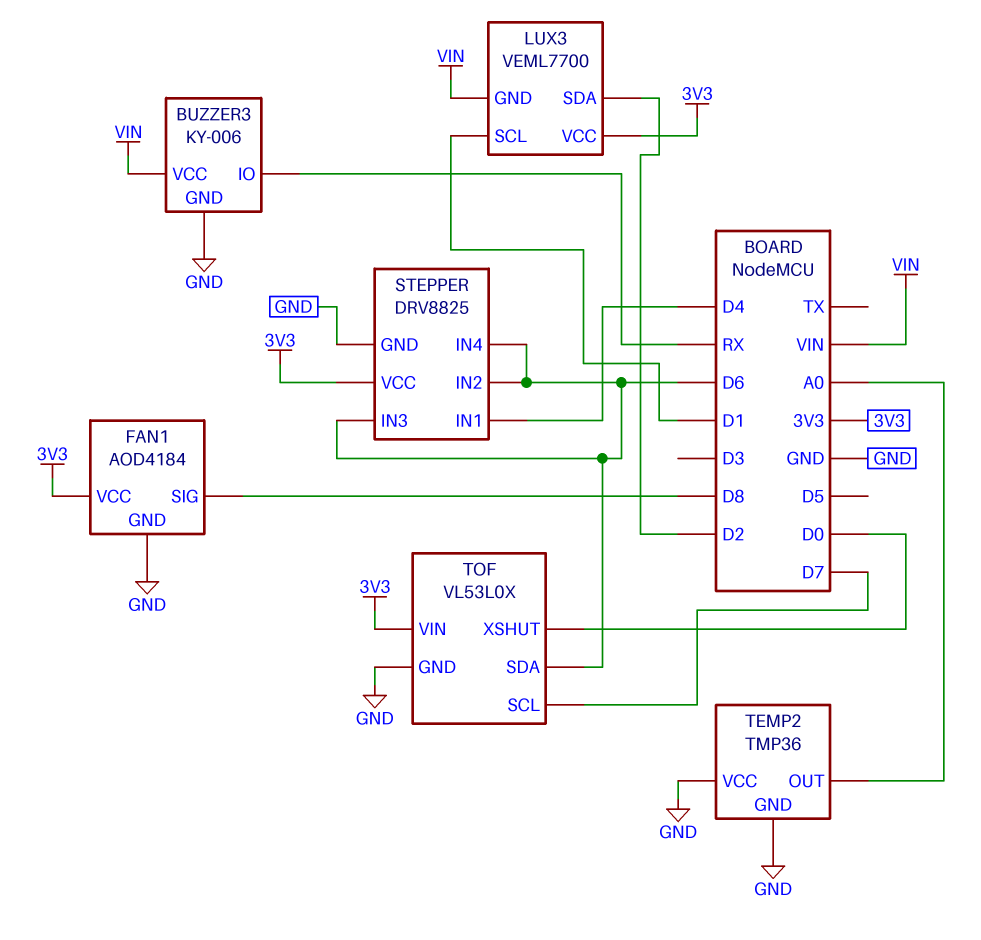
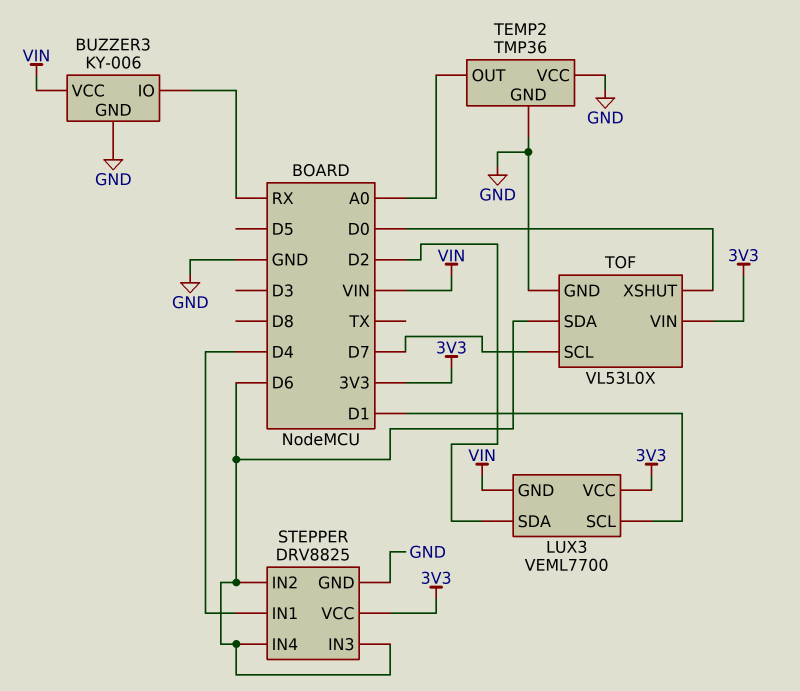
FAN1: AOD4184 -> none
FAN1 pin GND: GND -> none
FAN1 pin SIG: D8 -> none
FAN1 pin VCC: 3V3 -> none

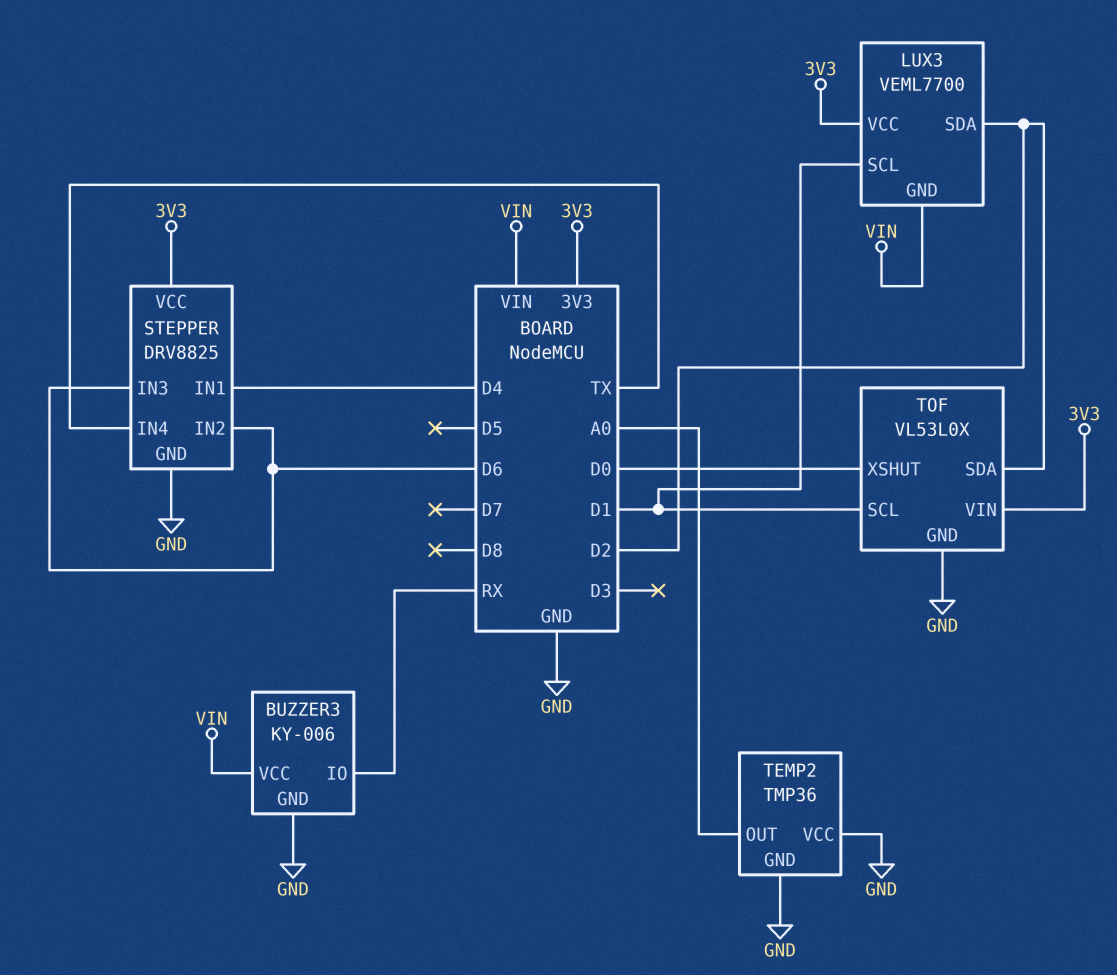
STEPPER pin IN4: D6 -> TX
TOF pin SCL: D7 -> D1
TOF pin SDA: D6 -> D2

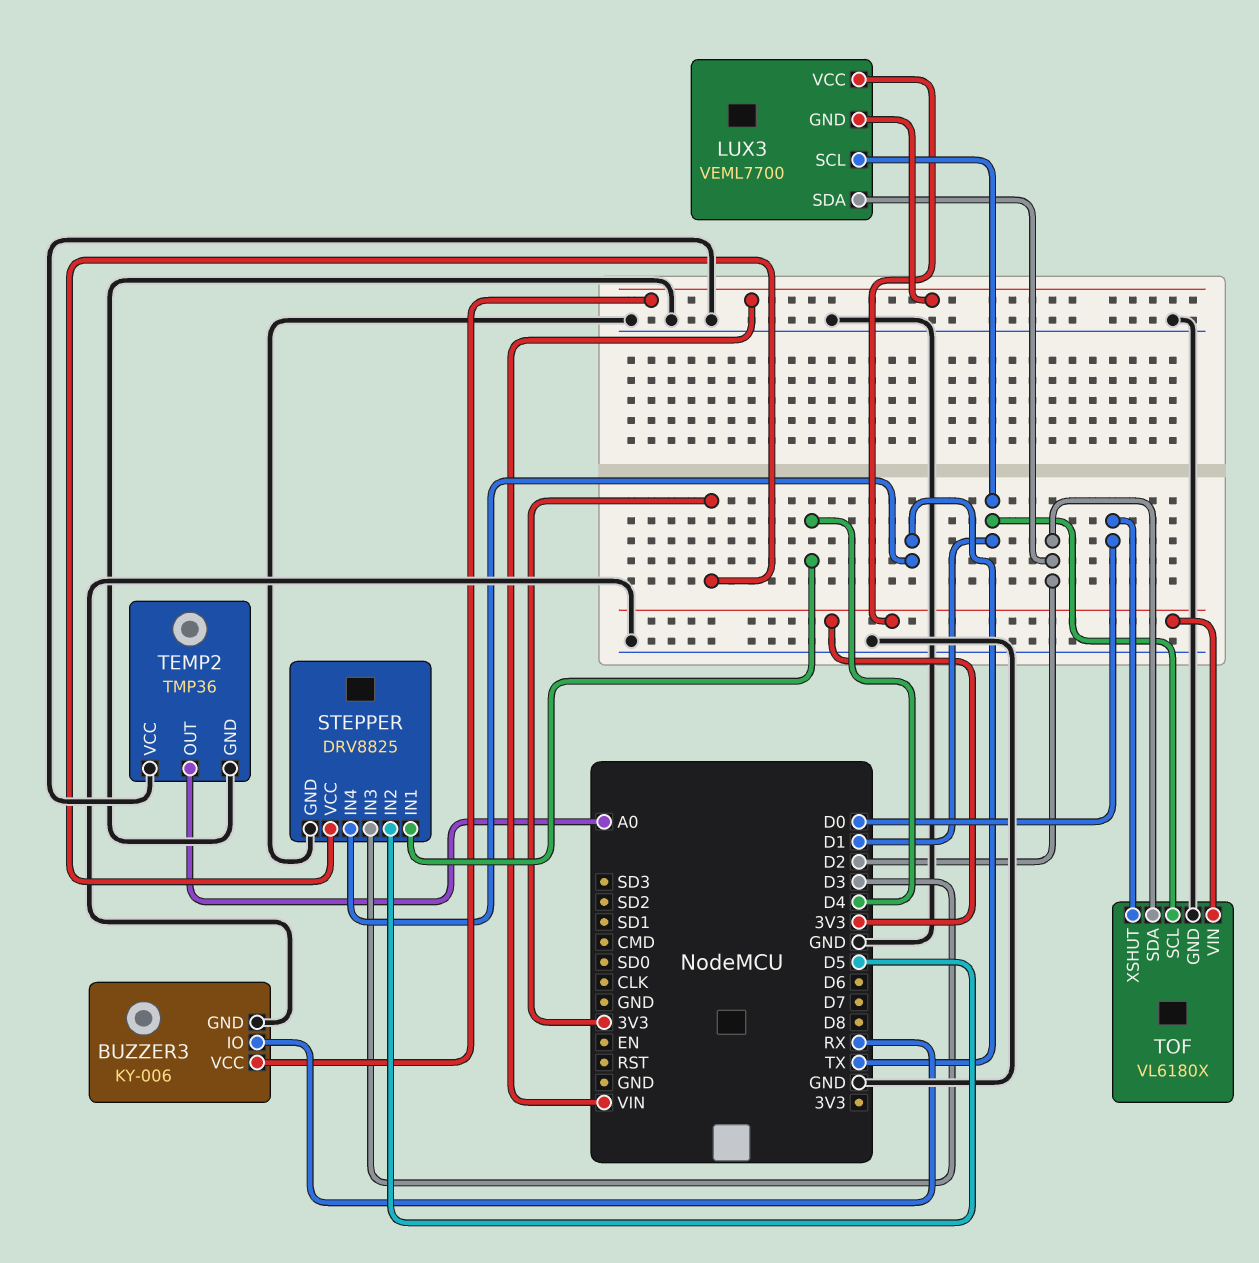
STEPPER pin IN2: D6 -> D5
STEPPER pin IN3: D6 -> D3
TOF: VL53L0X -> VL6180X

